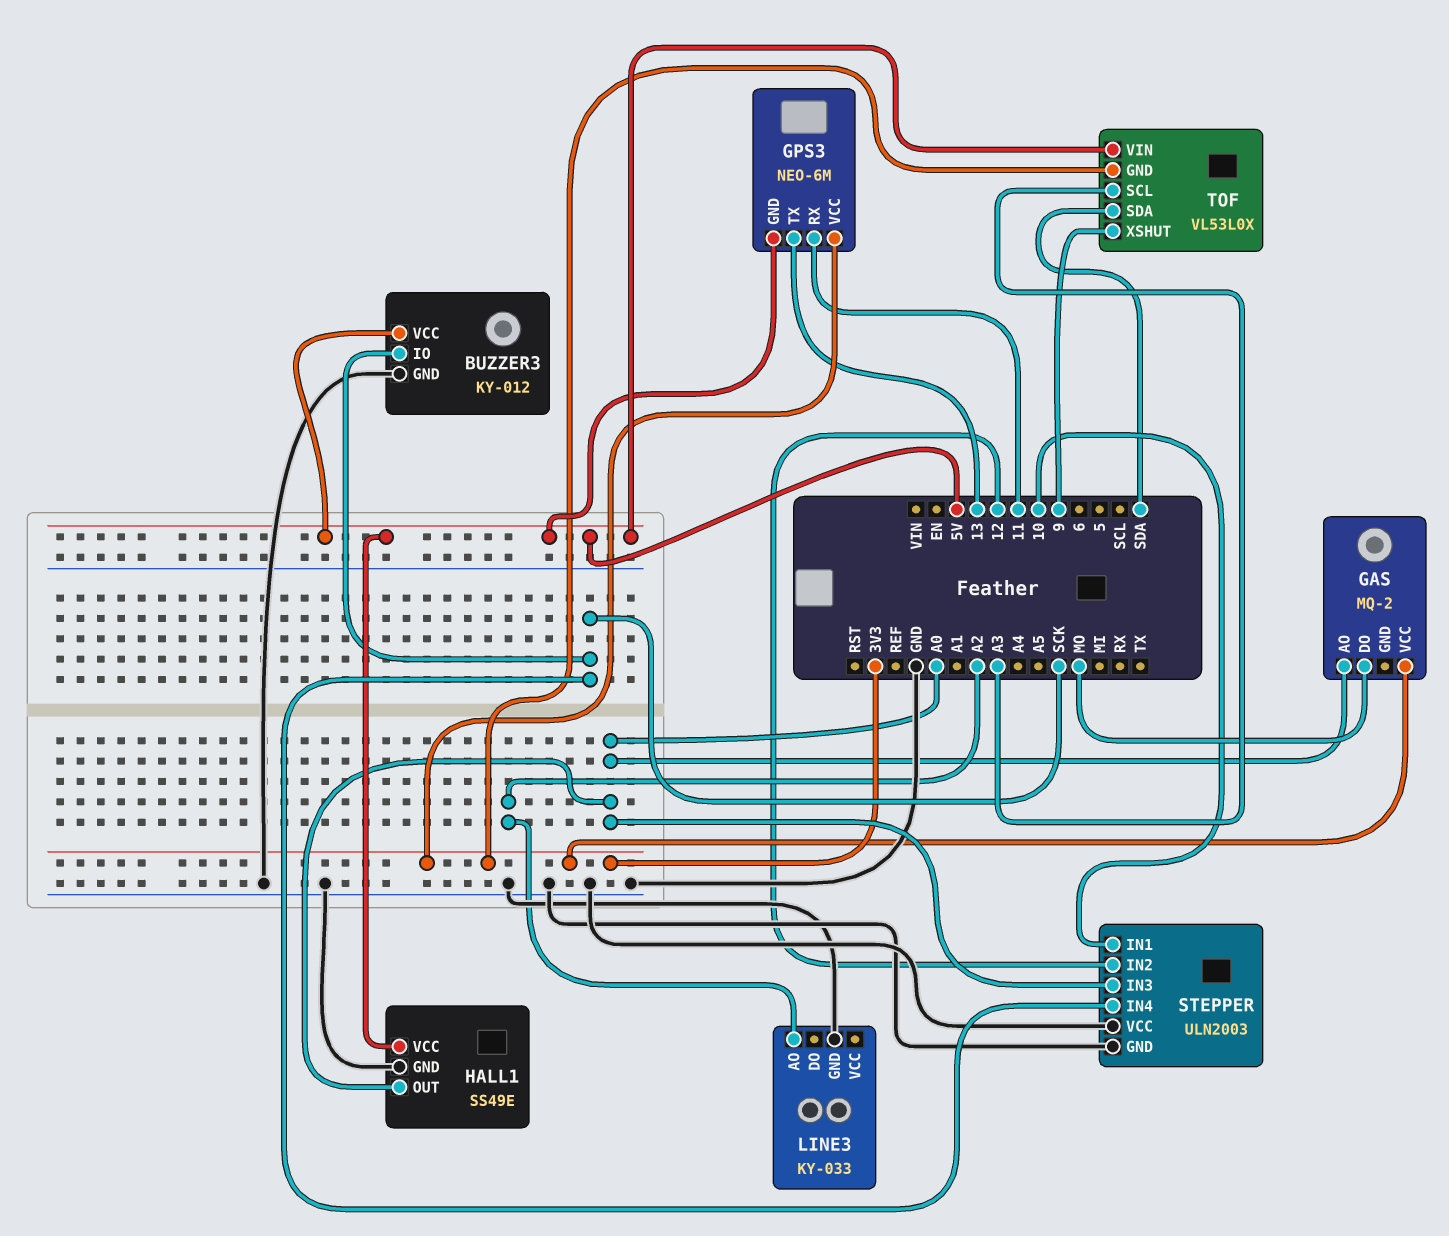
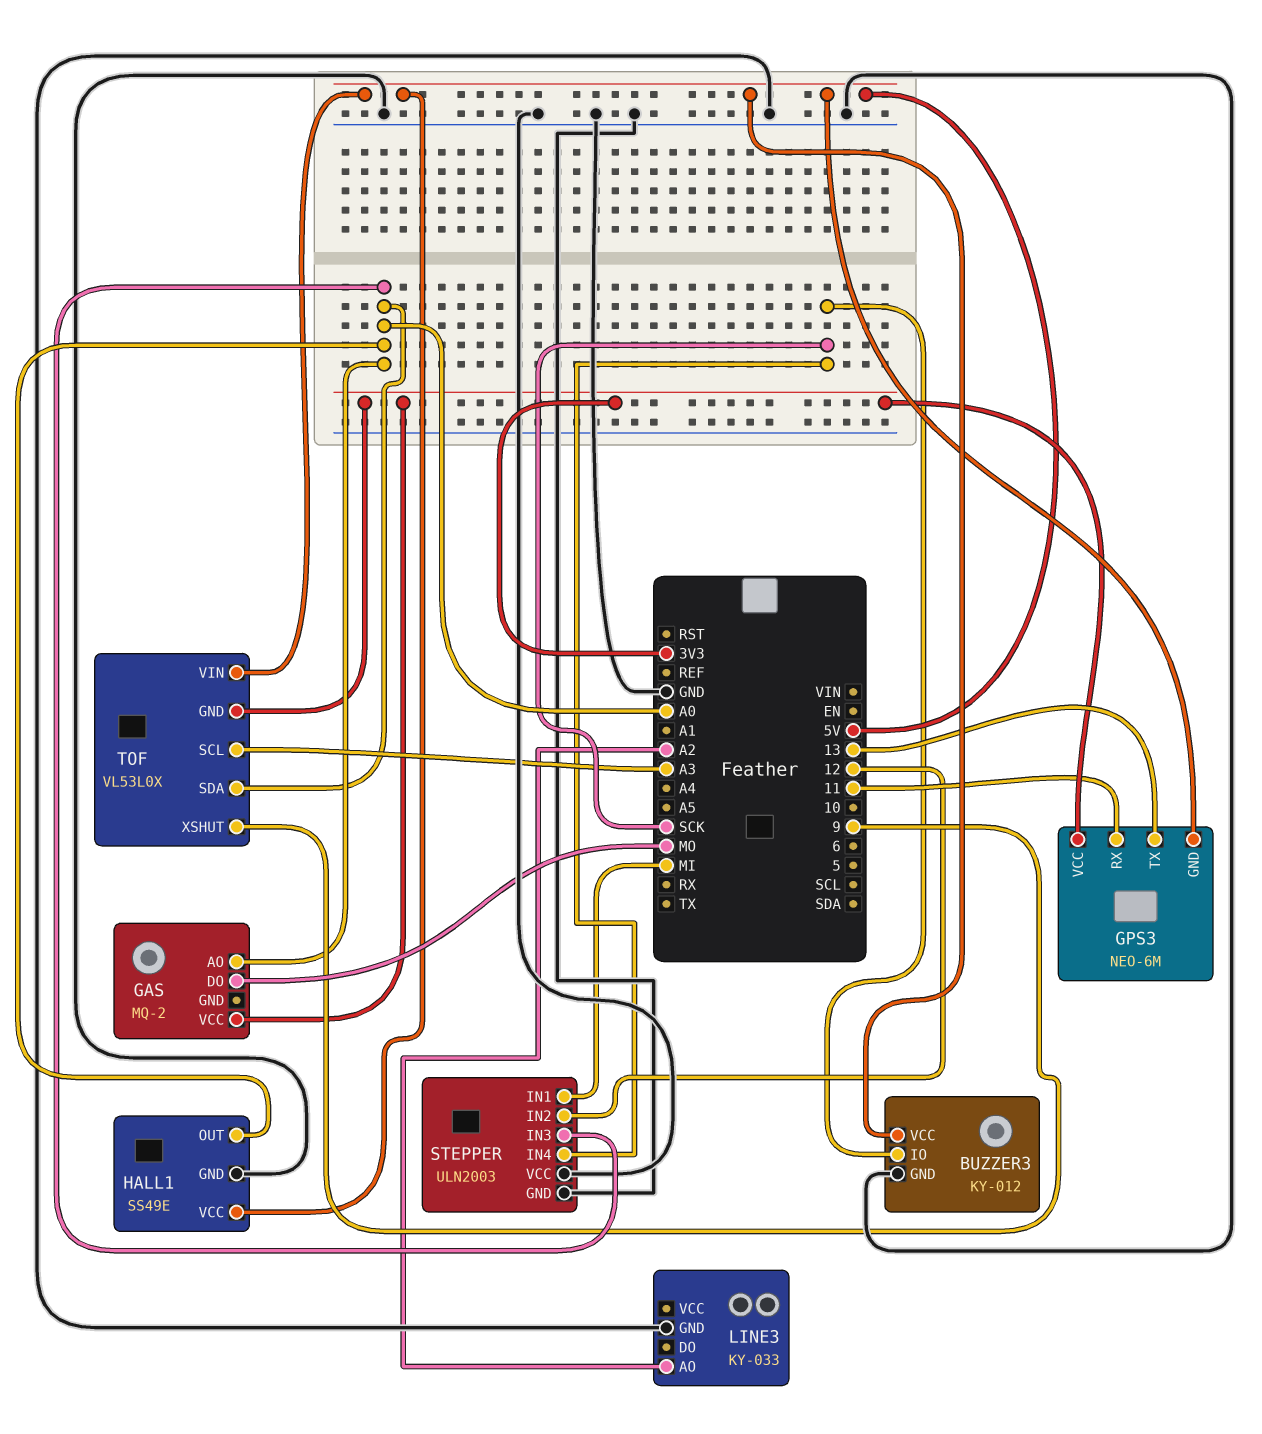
STEPPER pin IN1: 10 -> MI
TOF pin SDA: SDA -> A0

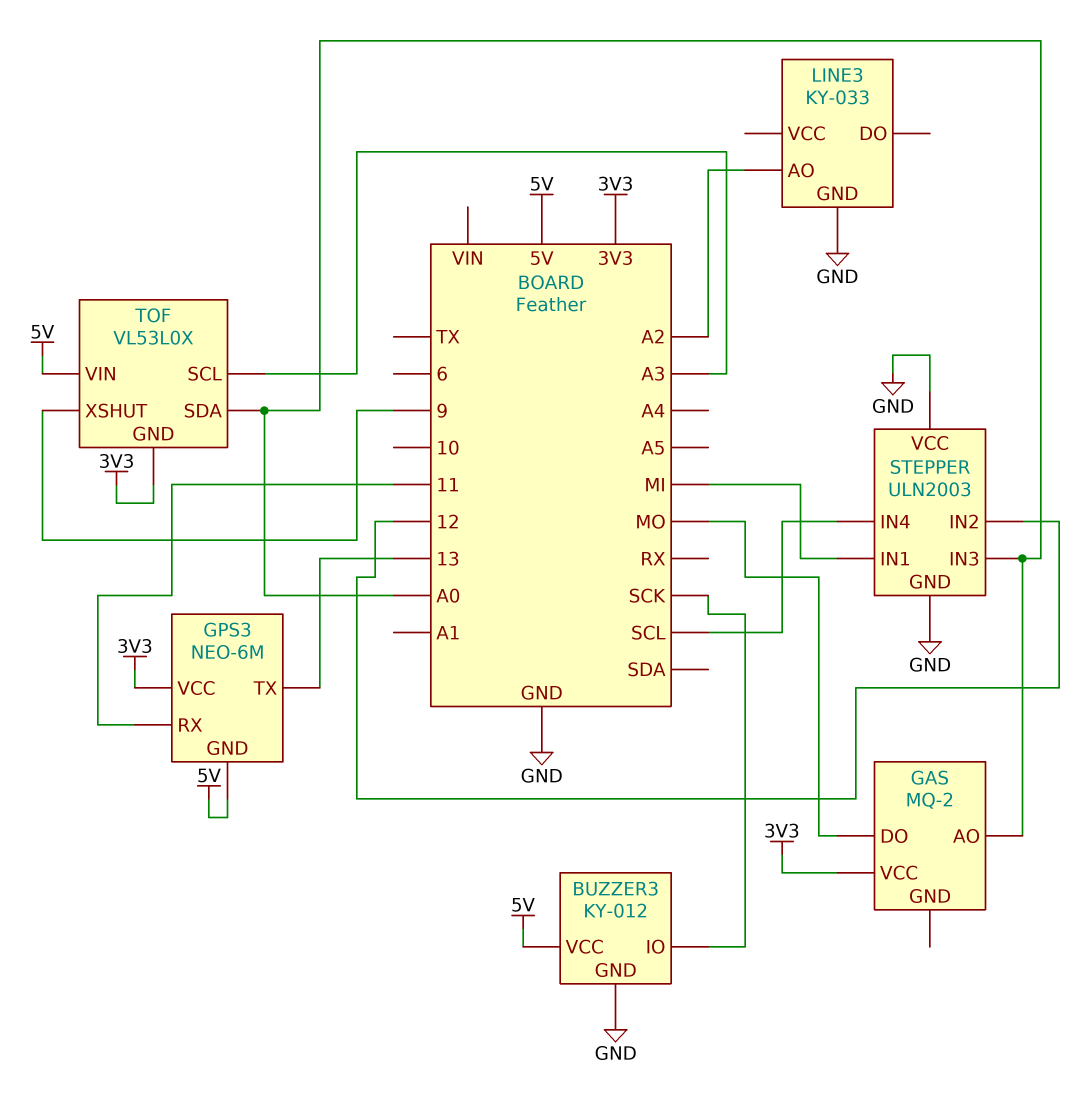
HALL1: SS49E -> none
HALL1 pin GND: GND -> none
HALL1 pin OUT: A0 -> none
HALL1 pin VCC: 5V -> none
STEPPER pin IN4: SCK -> SCL

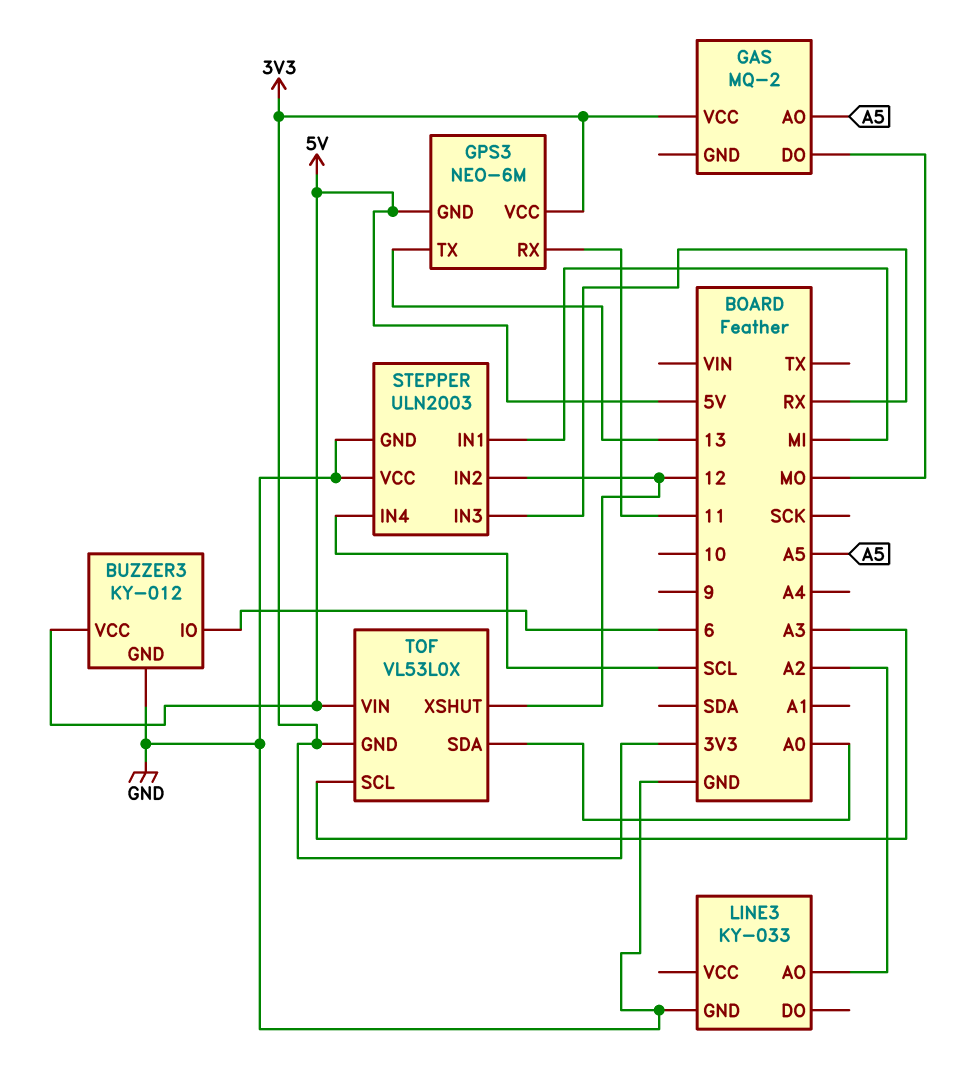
BUZZER3 pin IO: SCK -> 6
GAS pin AO: A0 -> A5
STEPPER pin IN3: A0 -> RX
TOF pin XSHUT: 9 -> 12

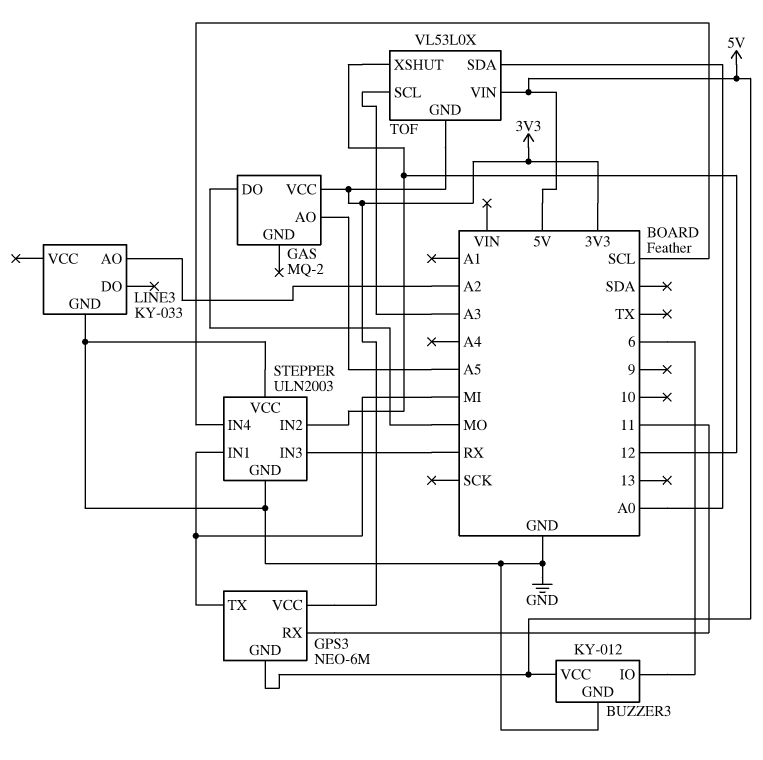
GPS3 pin TX: 13 -> MI

